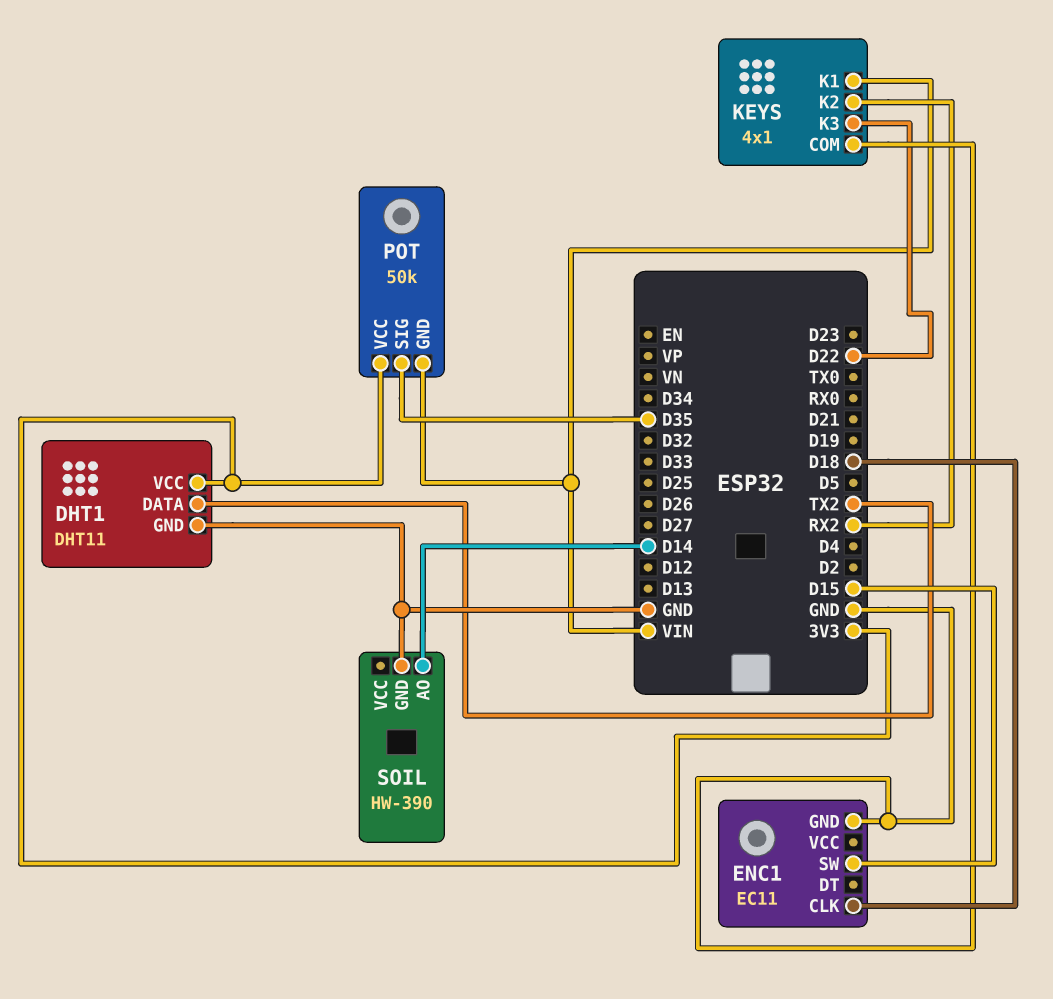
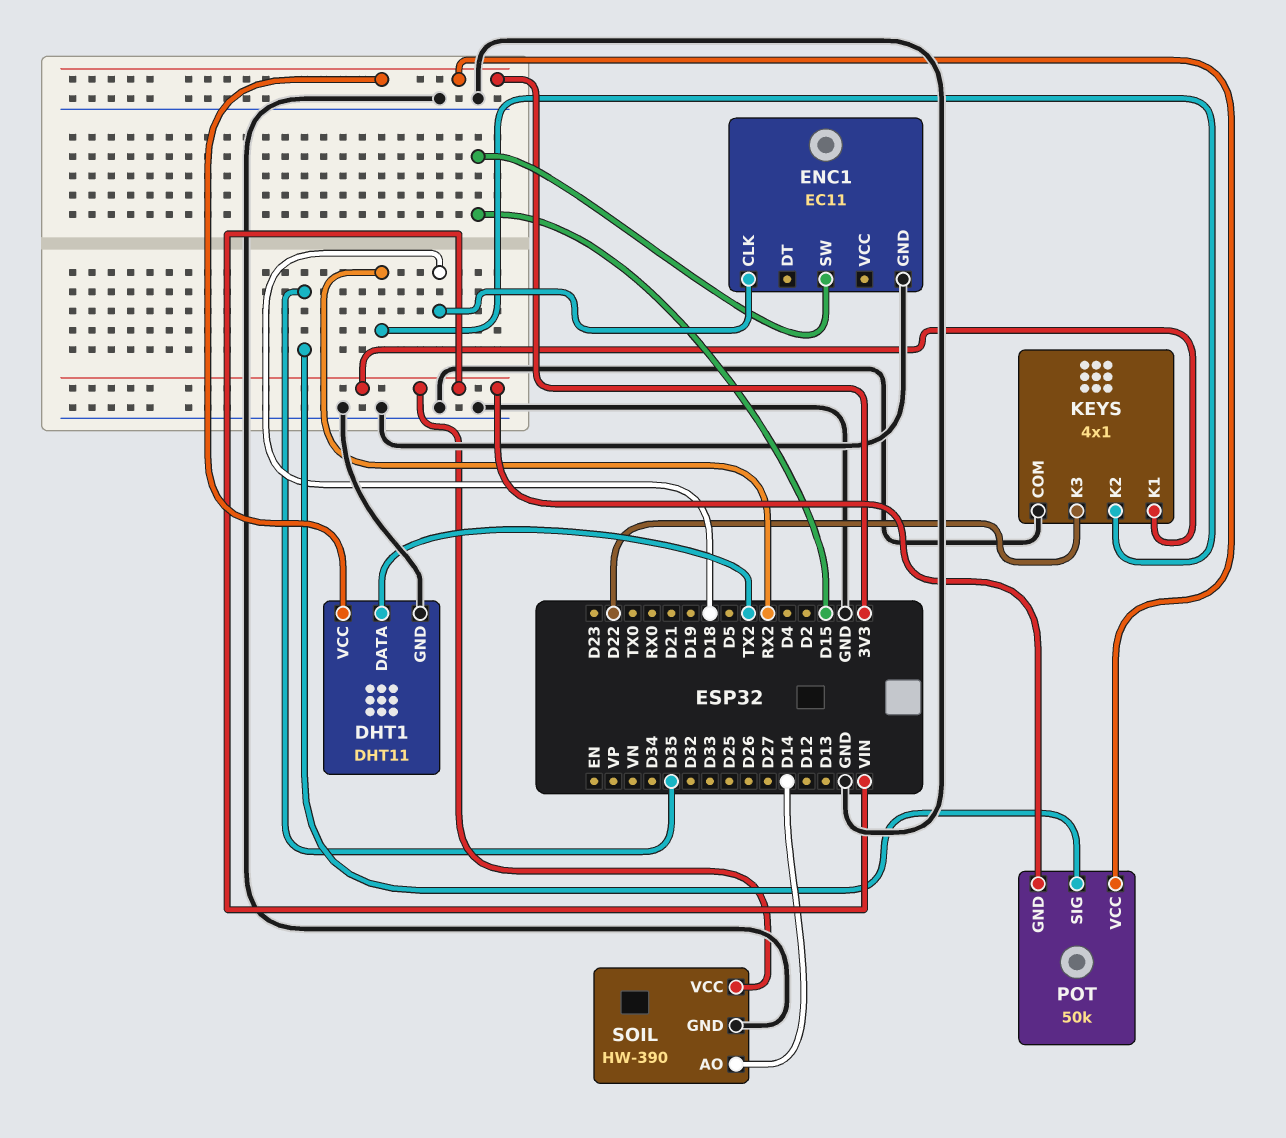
SOIL pin VCC: none -> VIN

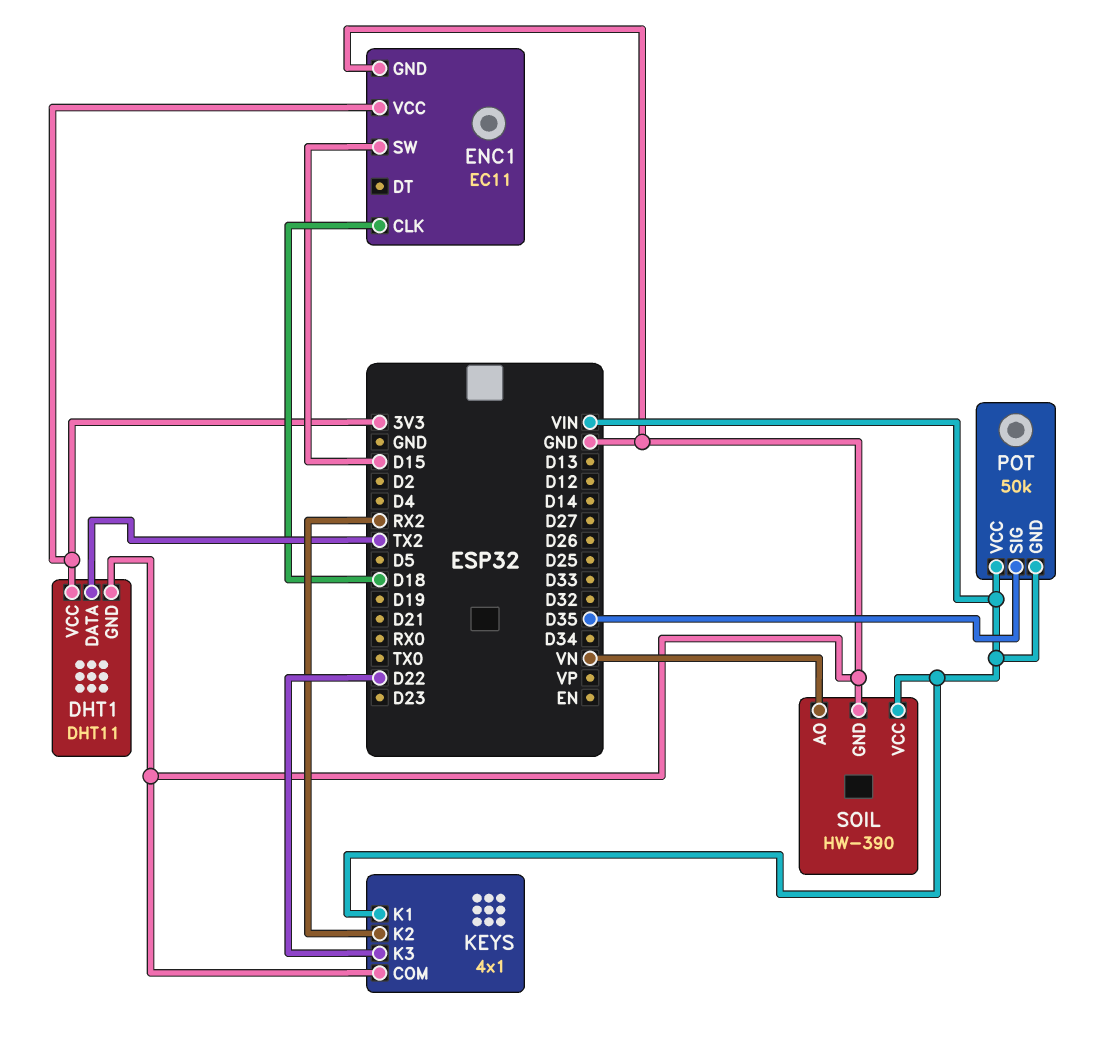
ENC1 pin VCC: none -> 3V3
POT pin VCC: 3V3 -> VIN
SOIL pin AO: D14 -> VN

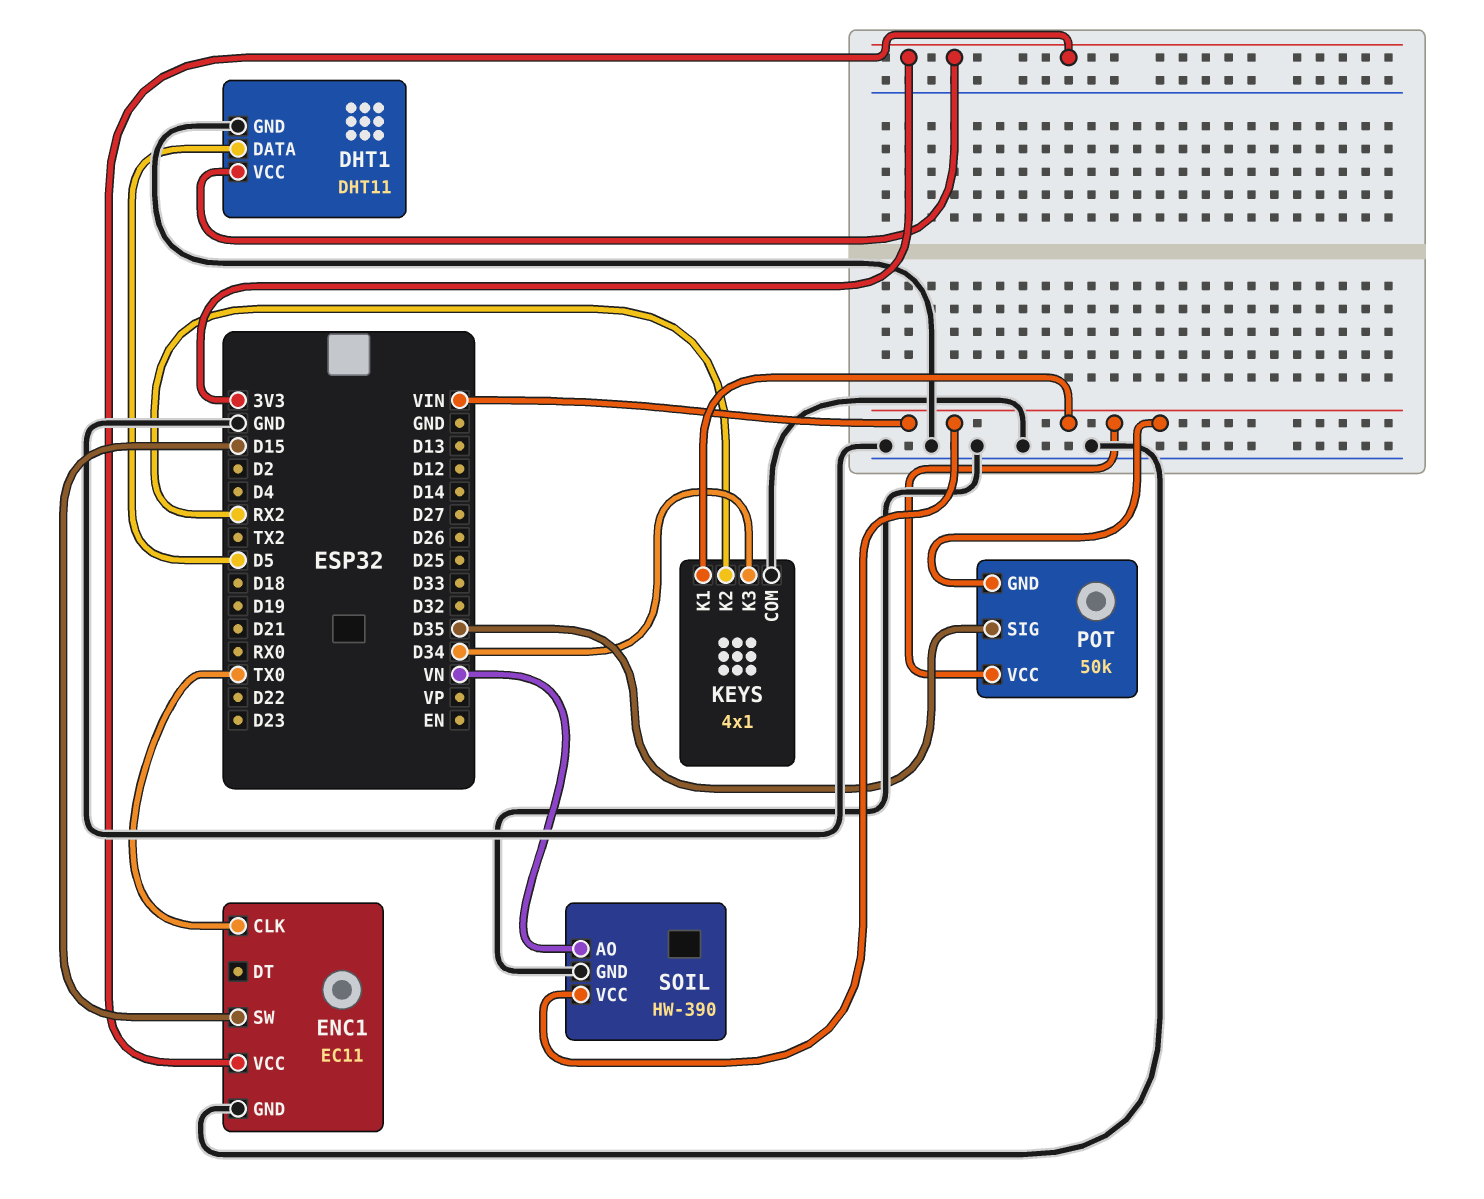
DHT1 pin DATA: TX2 -> D5
ENC1 pin CLK: D18 -> TX0
KEYS pin K3: D22 -> D34

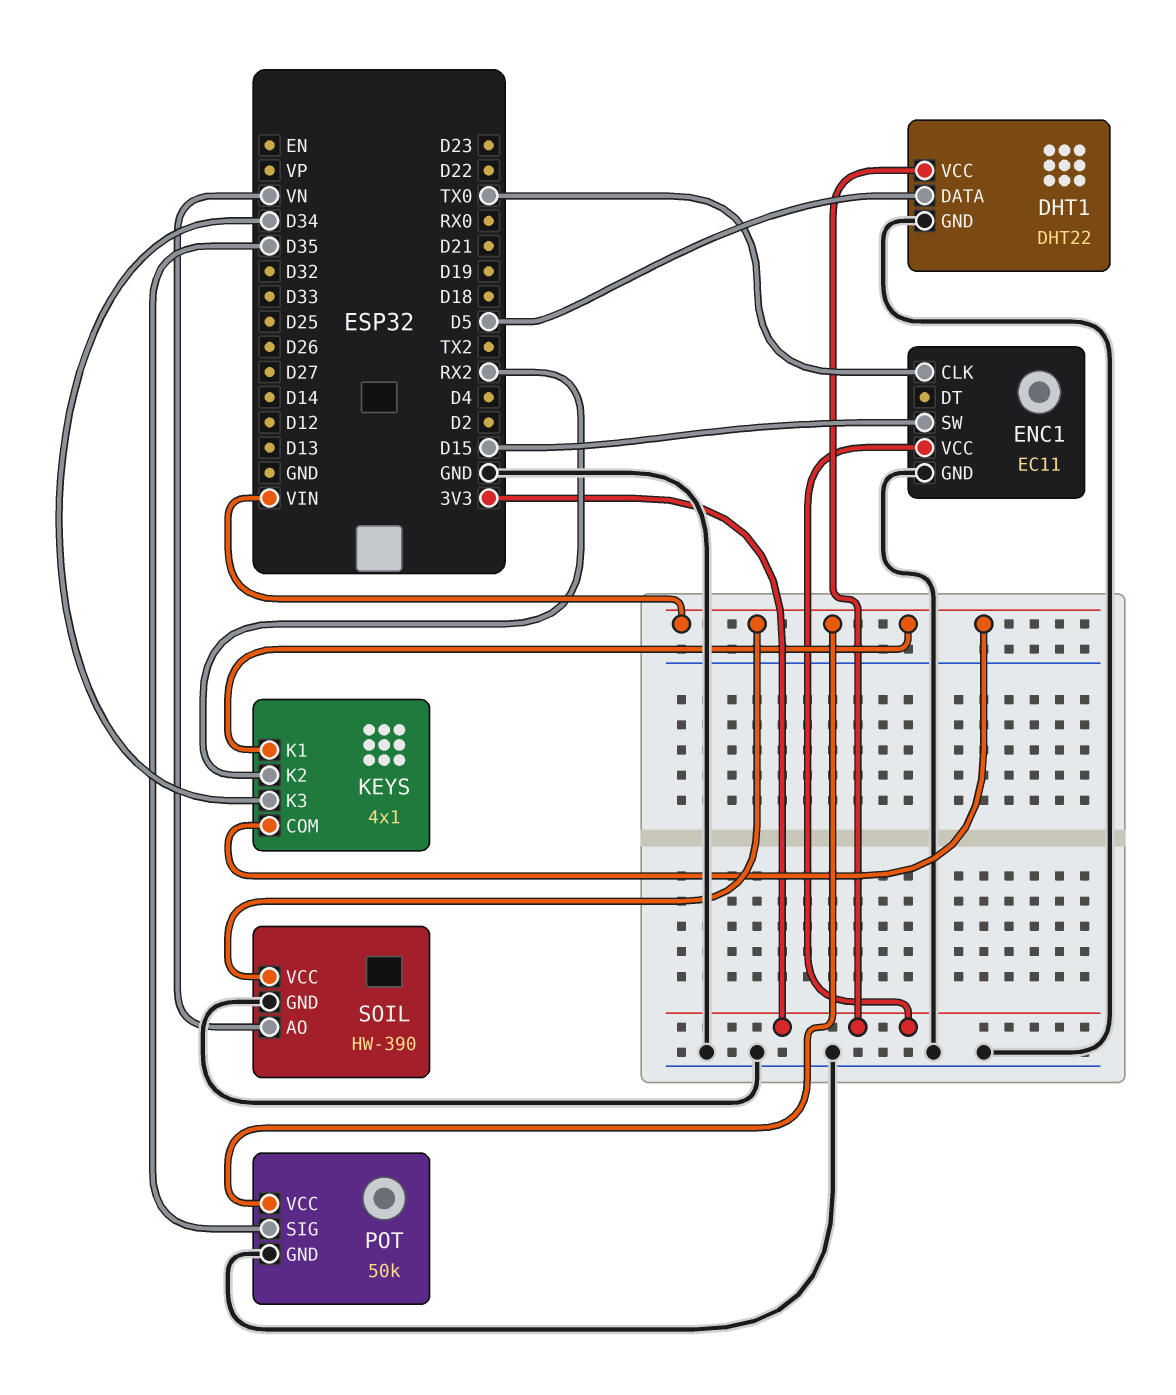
DHT1: DHT11 -> DHT22
KEYS pin COM: GND -> VIN
POT pin GND: VIN -> GND

